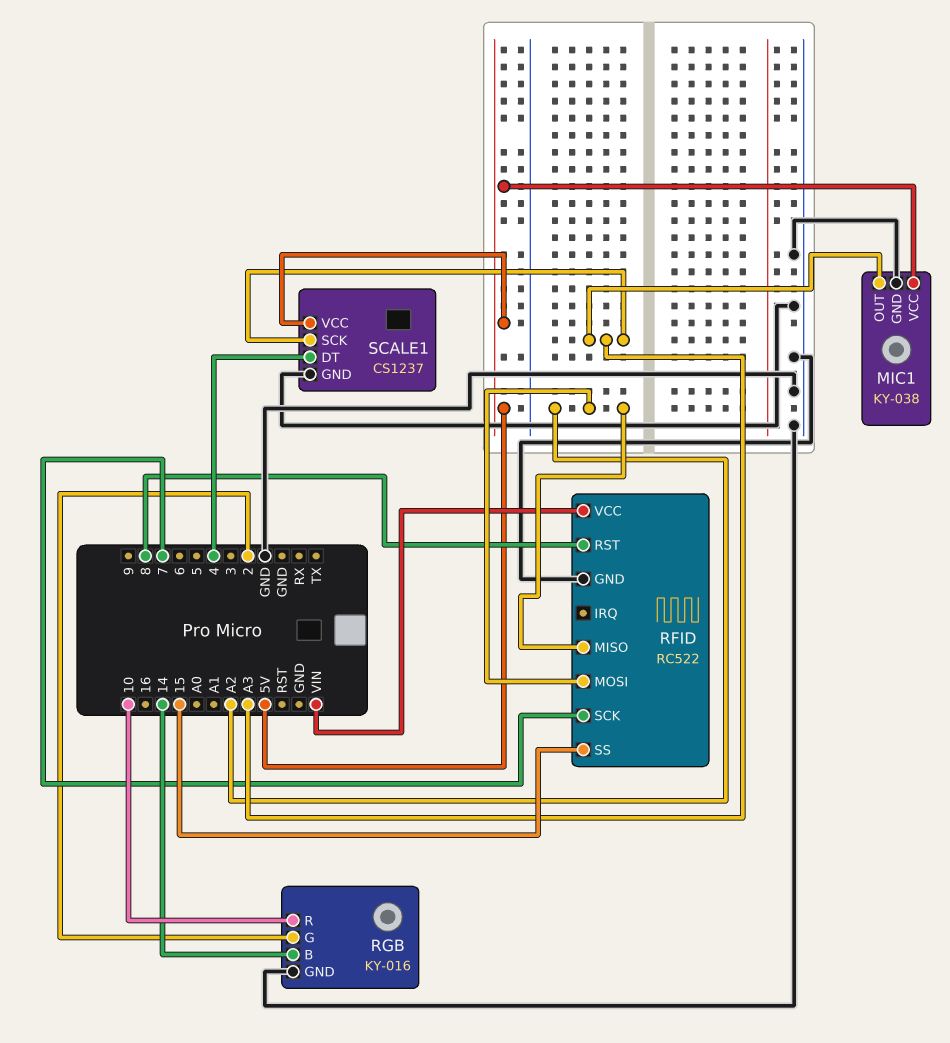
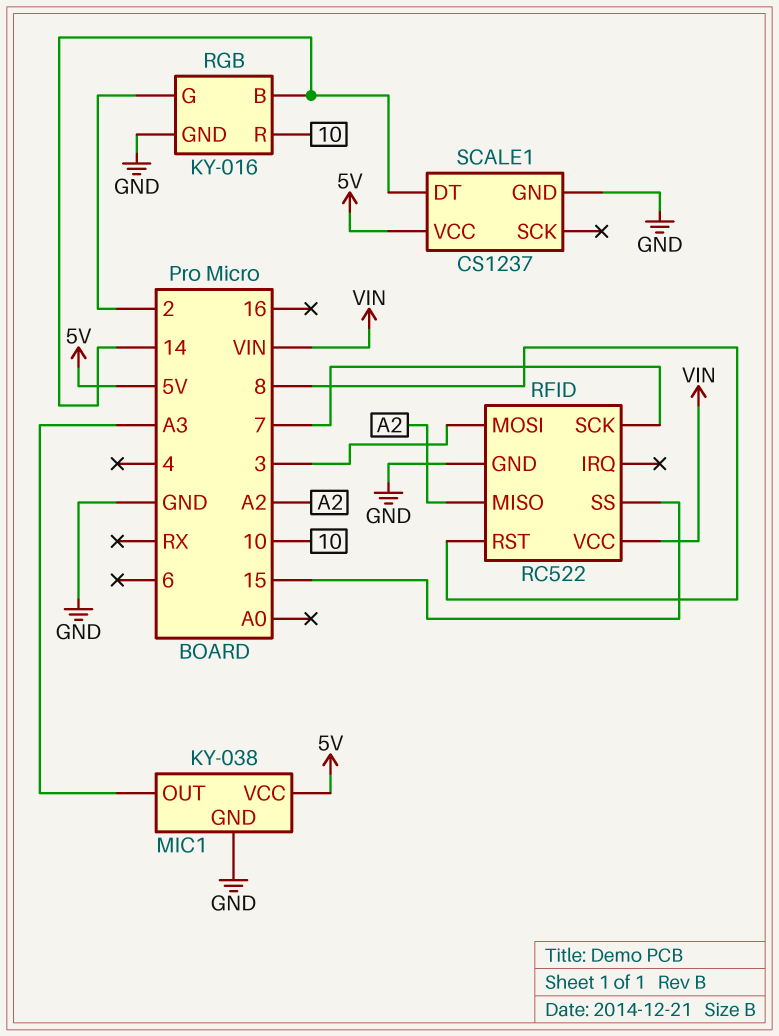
RFID pin MOSI: A2 -> 3
SCALE1 pin DT: 4 -> 14
SCALE1 pin SCK: A3 -> none

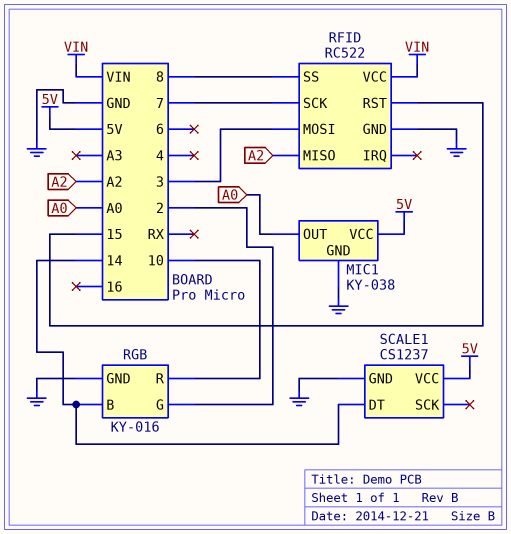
MIC1 pin OUT: A3 -> A0
RFID pin RST: 8 -> 15
RFID pin SS: 15 -> 8

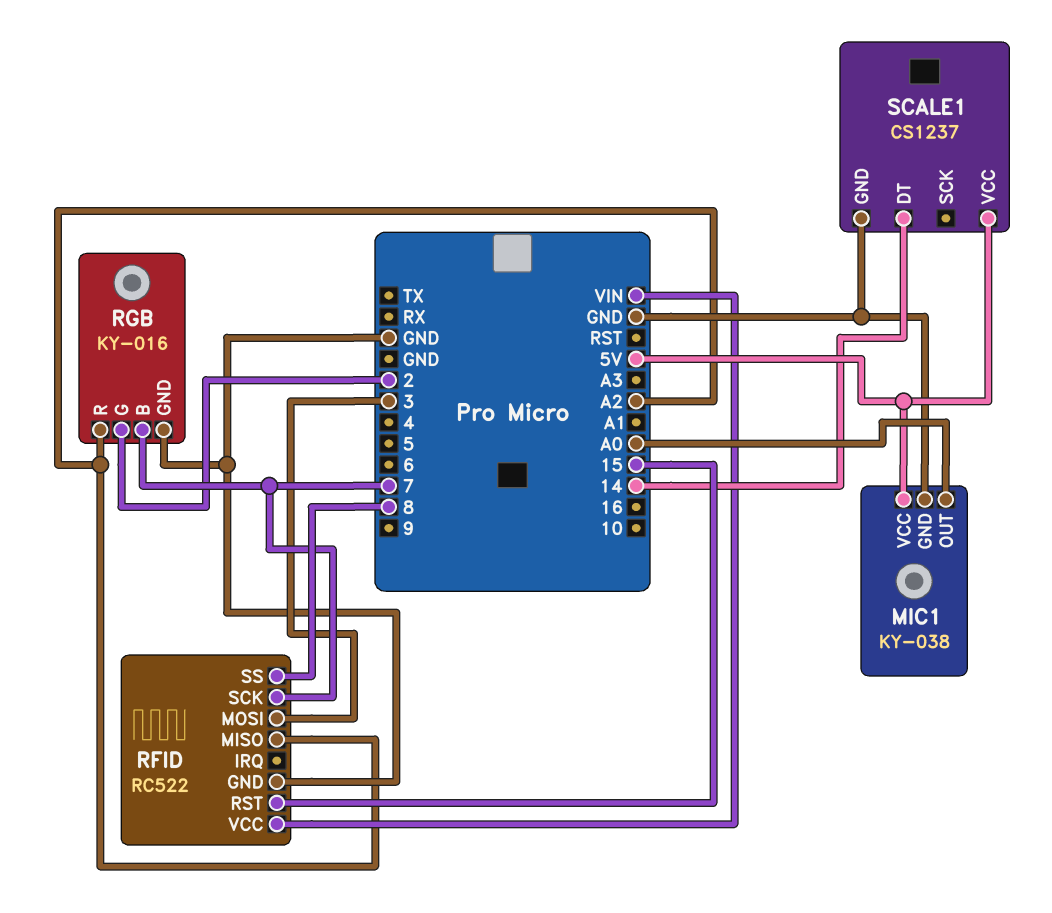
RGB pin B: 14 -> 7
RGB pin R: 10 -> A2

